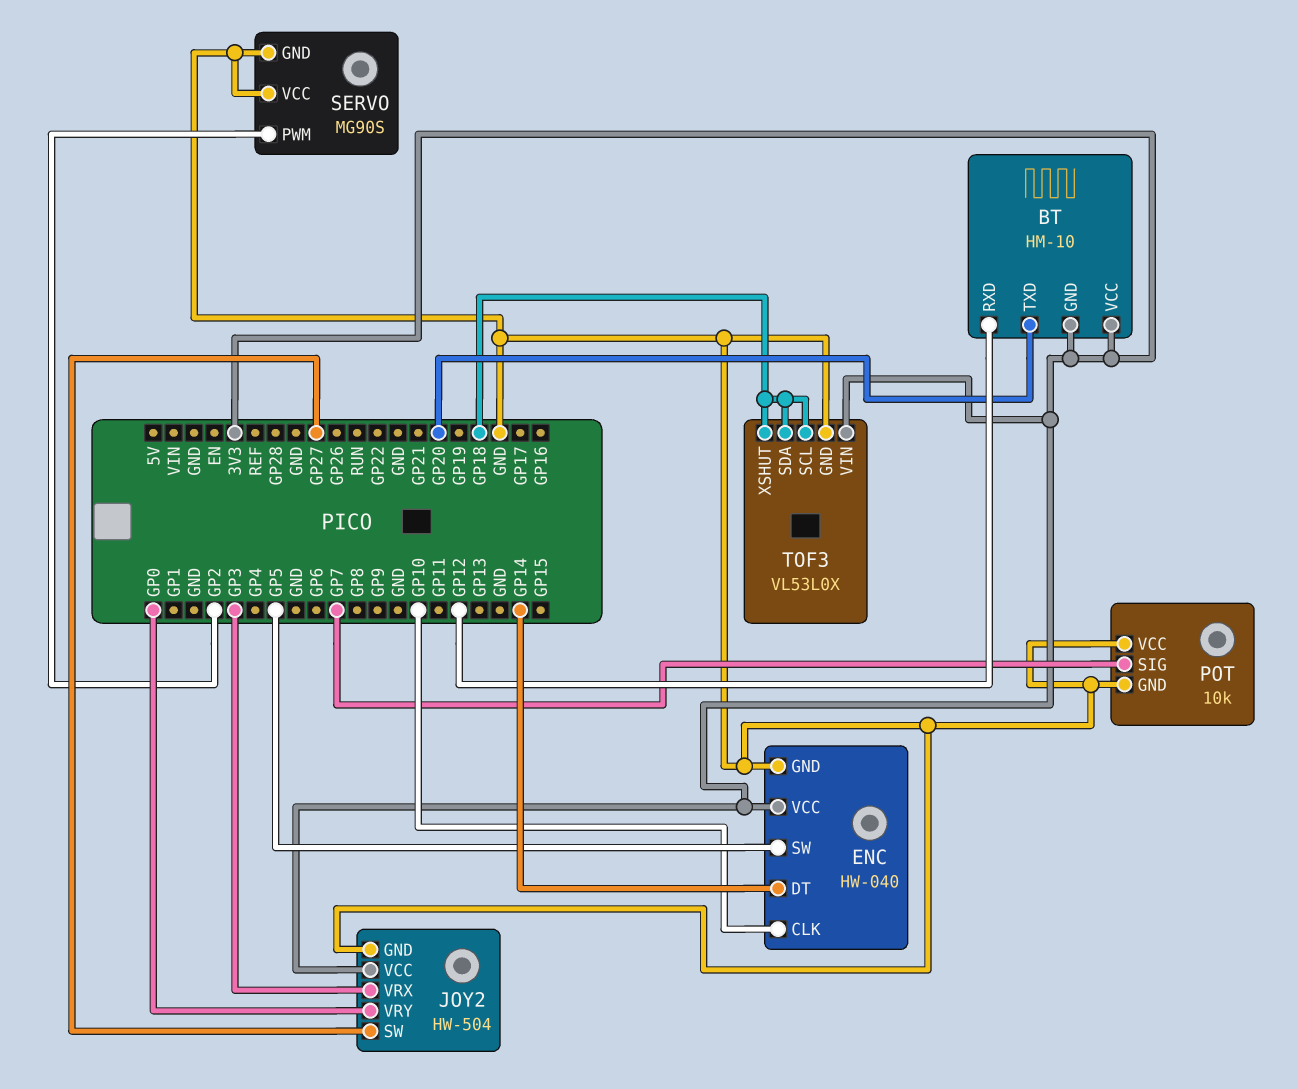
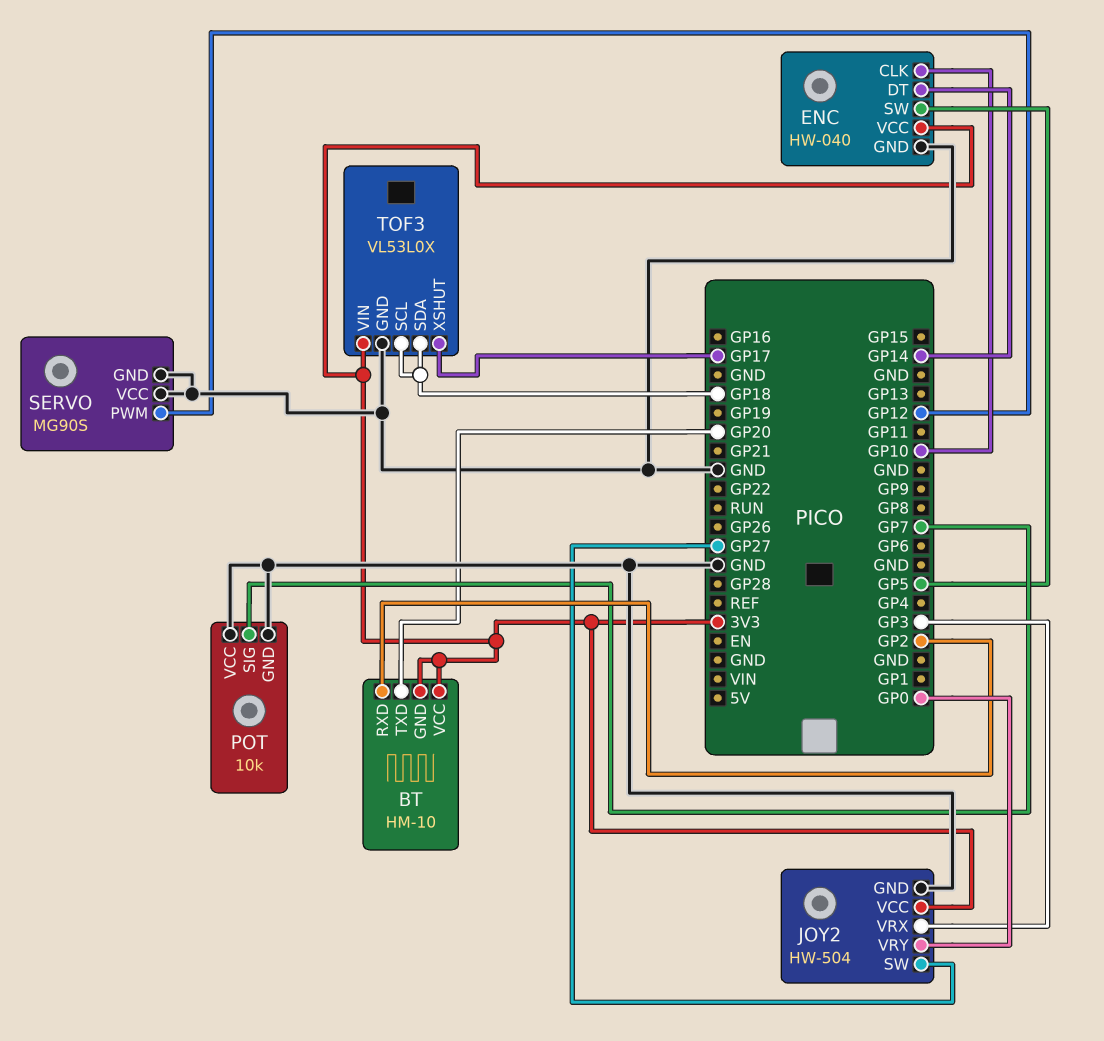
BT pin RXD: GP12 -> GP2
SERVO pin PWM: GP2 -> GP12
TOF3 pin XSHUT: GP18 -> GP17

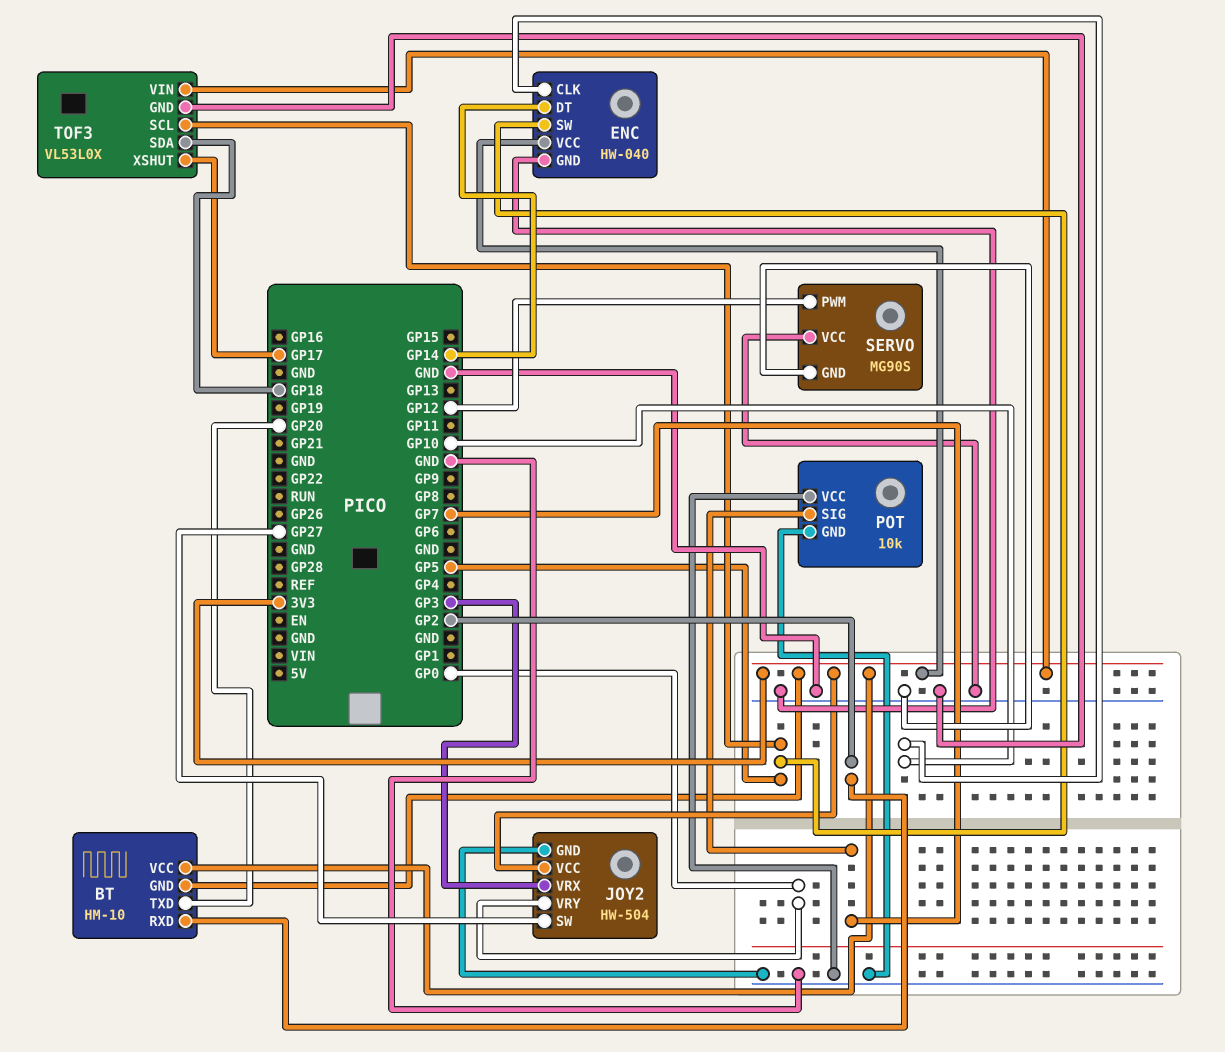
TOF3 pin SCL: GP18 -> GP5

